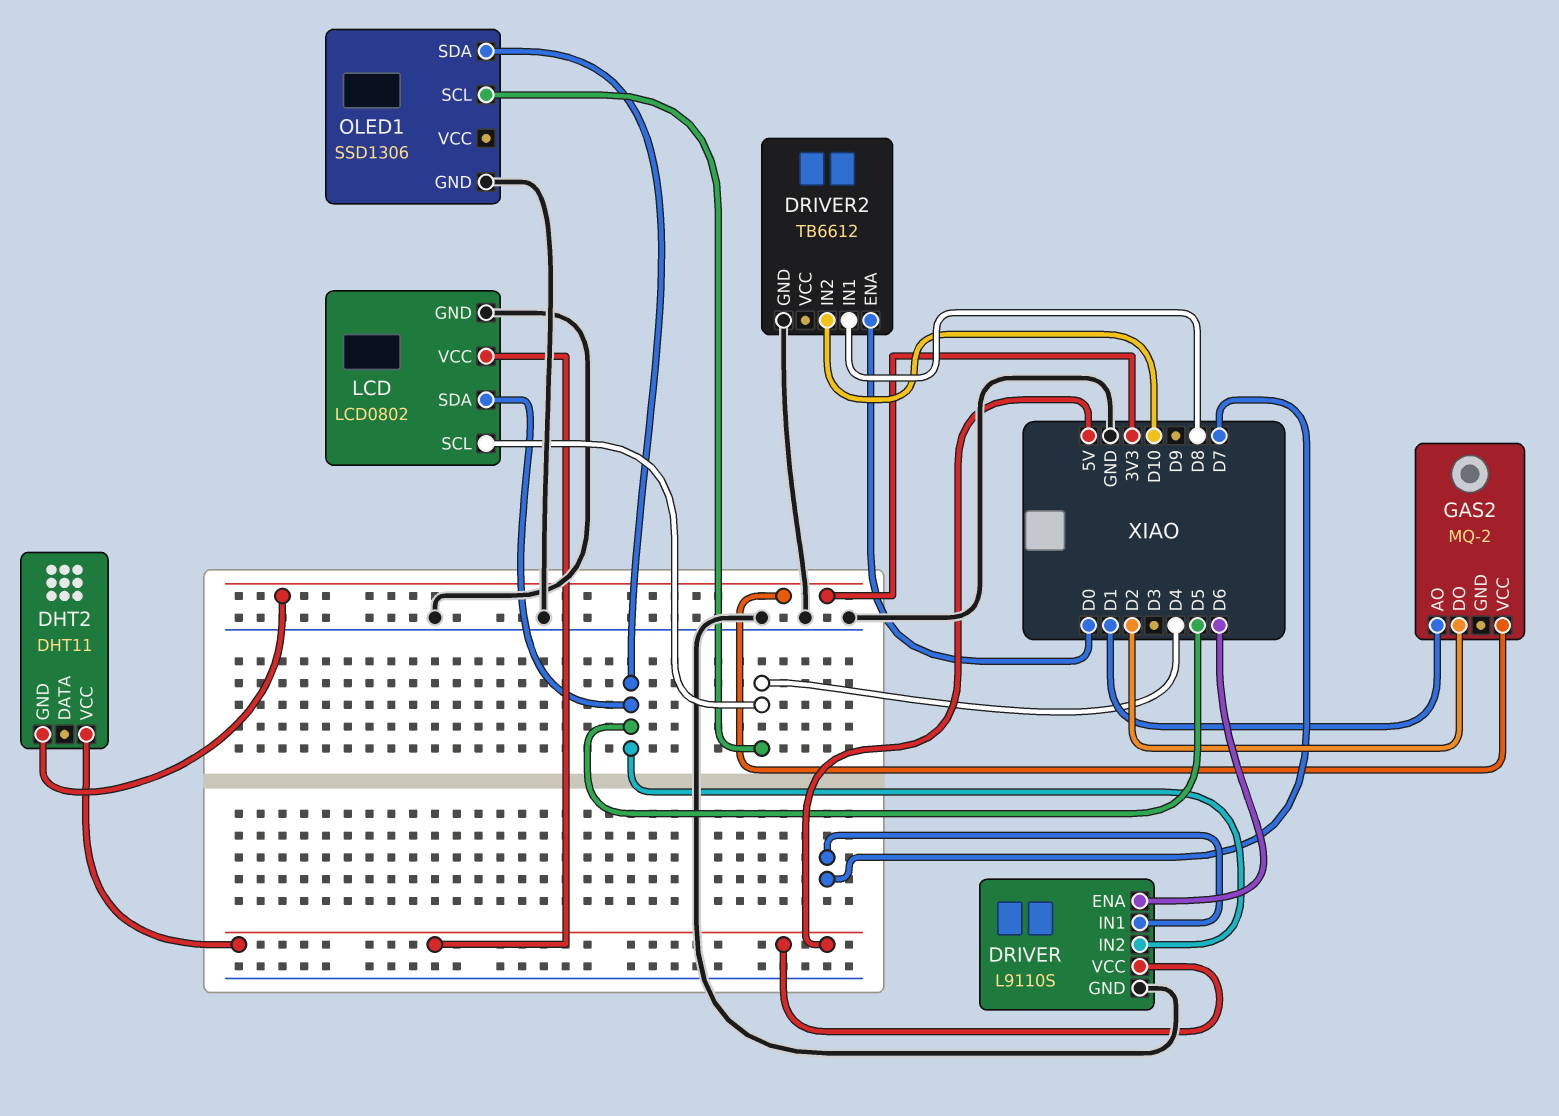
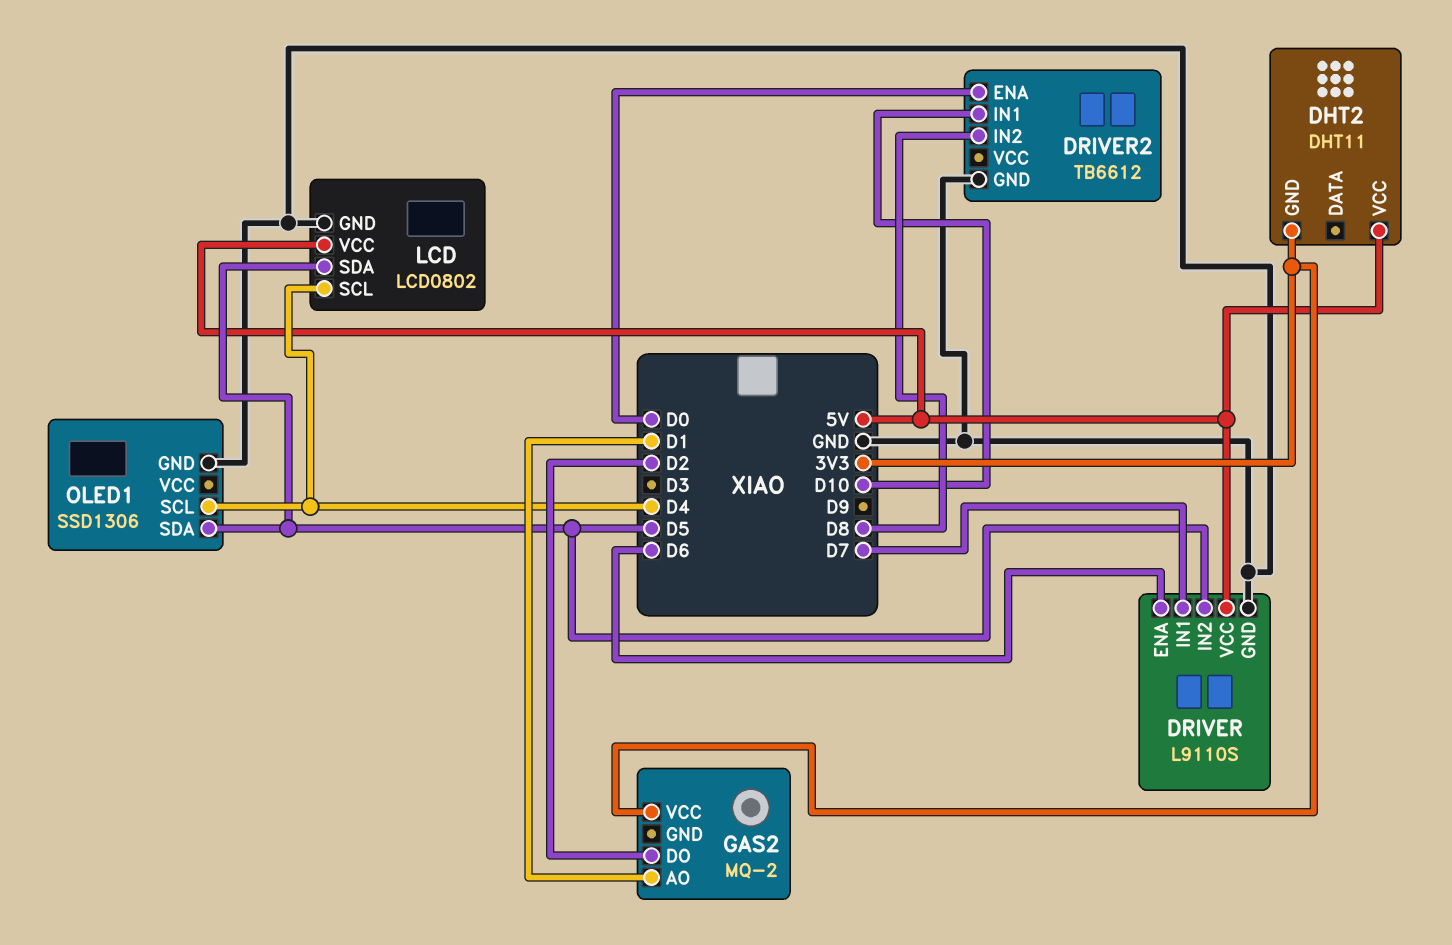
DRIVER2 pin IN1: D8 -> D10
DRIVER2 pin IN2: D10 -> D8

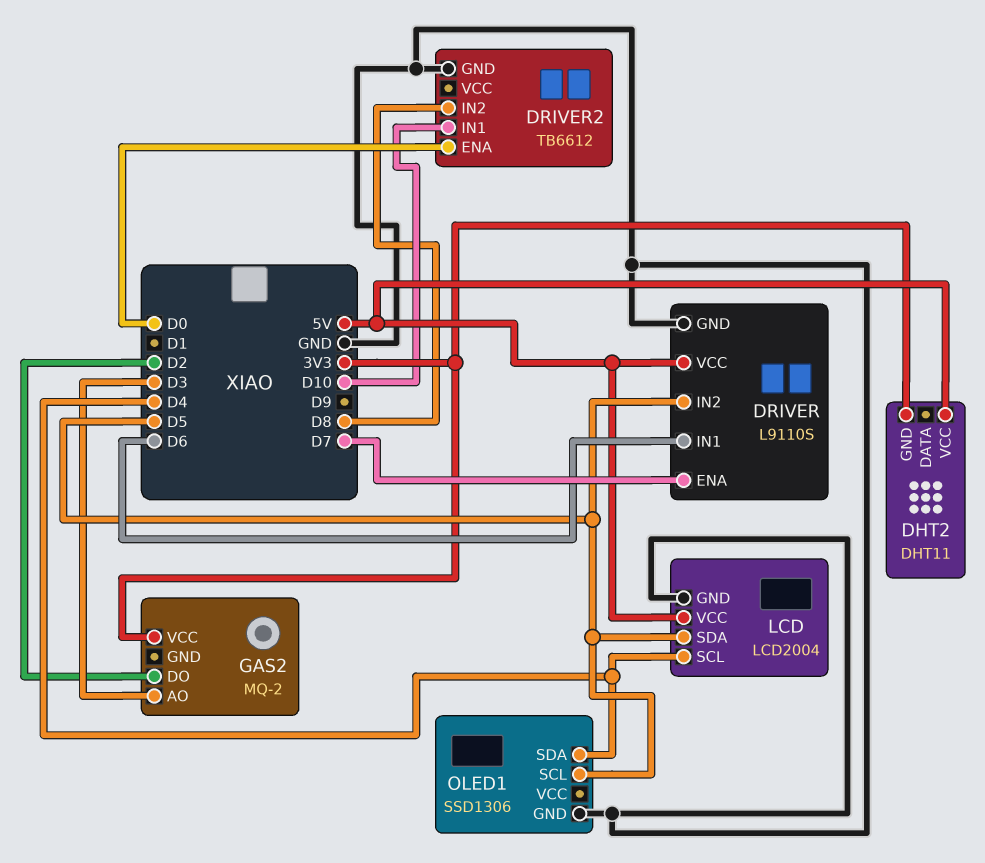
DRIVER pin ENA: D6 -> D7
DRIVER pin IN1: D7 -> D6
GAS2 pin AO: D1 -> D3
LCD: LCD0802 -> LCD2004
OLED1 pin SCL: D4 -> D5
OLED1 pin SDA: D5 -> D4

